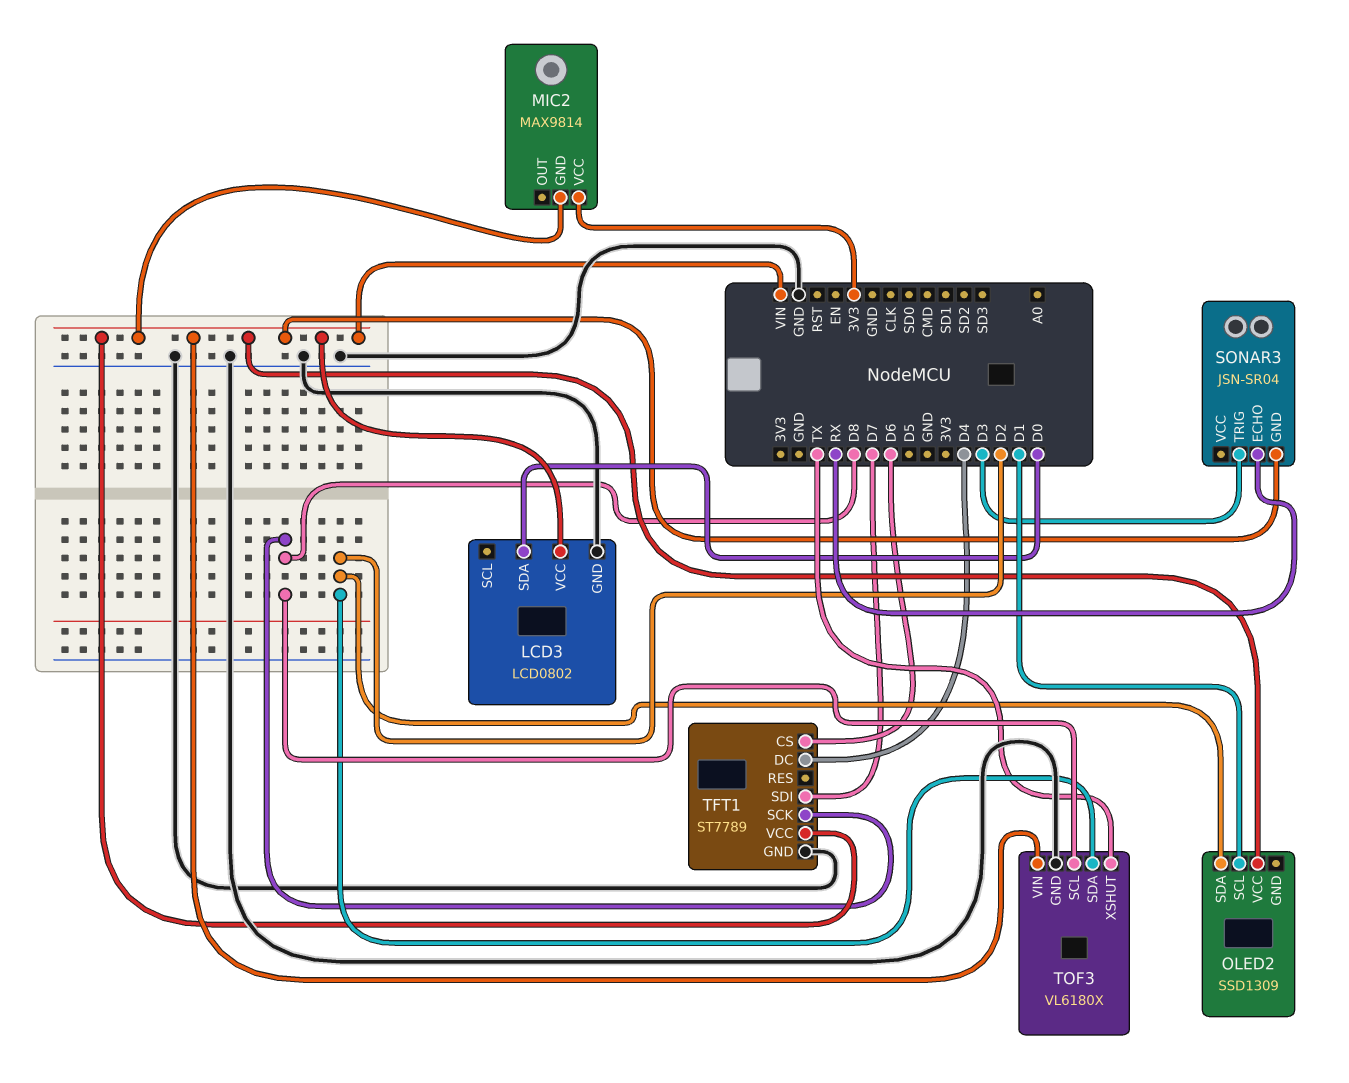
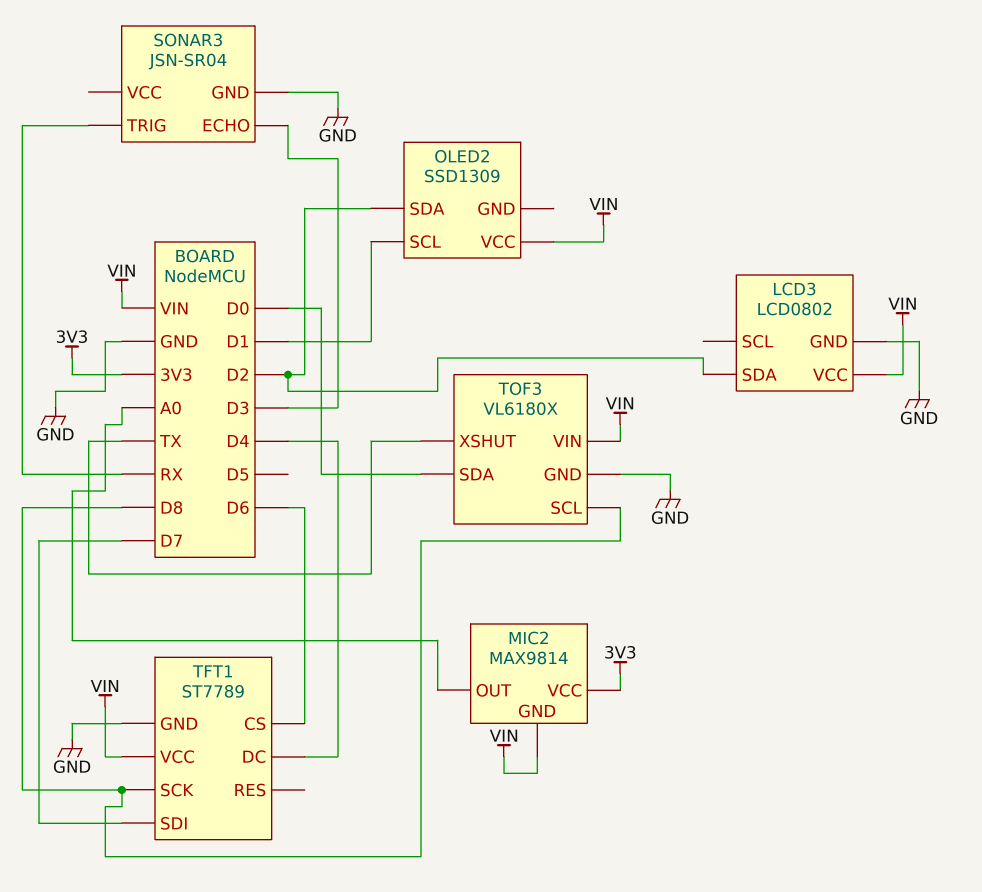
LCD3 pin SDA: D0 -> D2
MIC2 pin OUT: none -> A0
SONAR3 pin ECHO: RX -> D3
SONAR3 pin GND: VIN -> GND
SONAR3 pin TRIG: D3 -> RX
TOF3 pin SDA: D2 -> D0

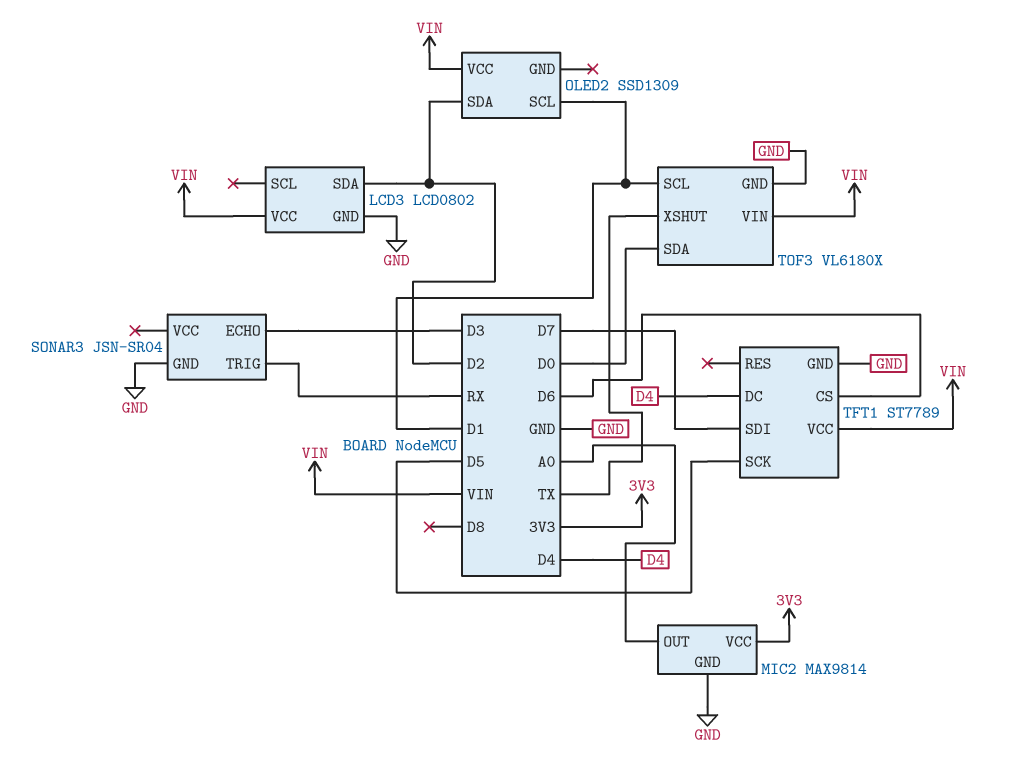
MIC2 pin GND: VIN -> GND
TFT1 pin SCK: D8 -> D5
TOF3 pin SCL: D8 -> D1

